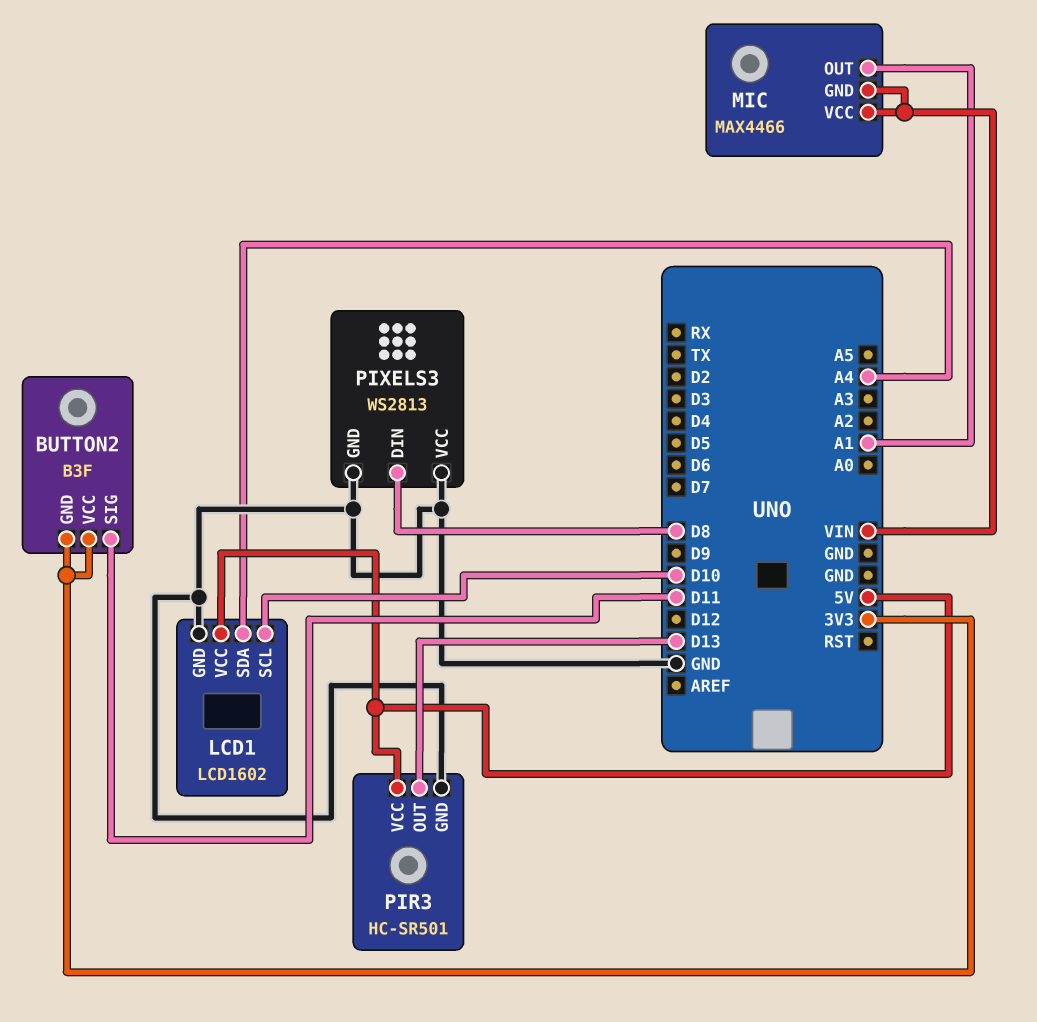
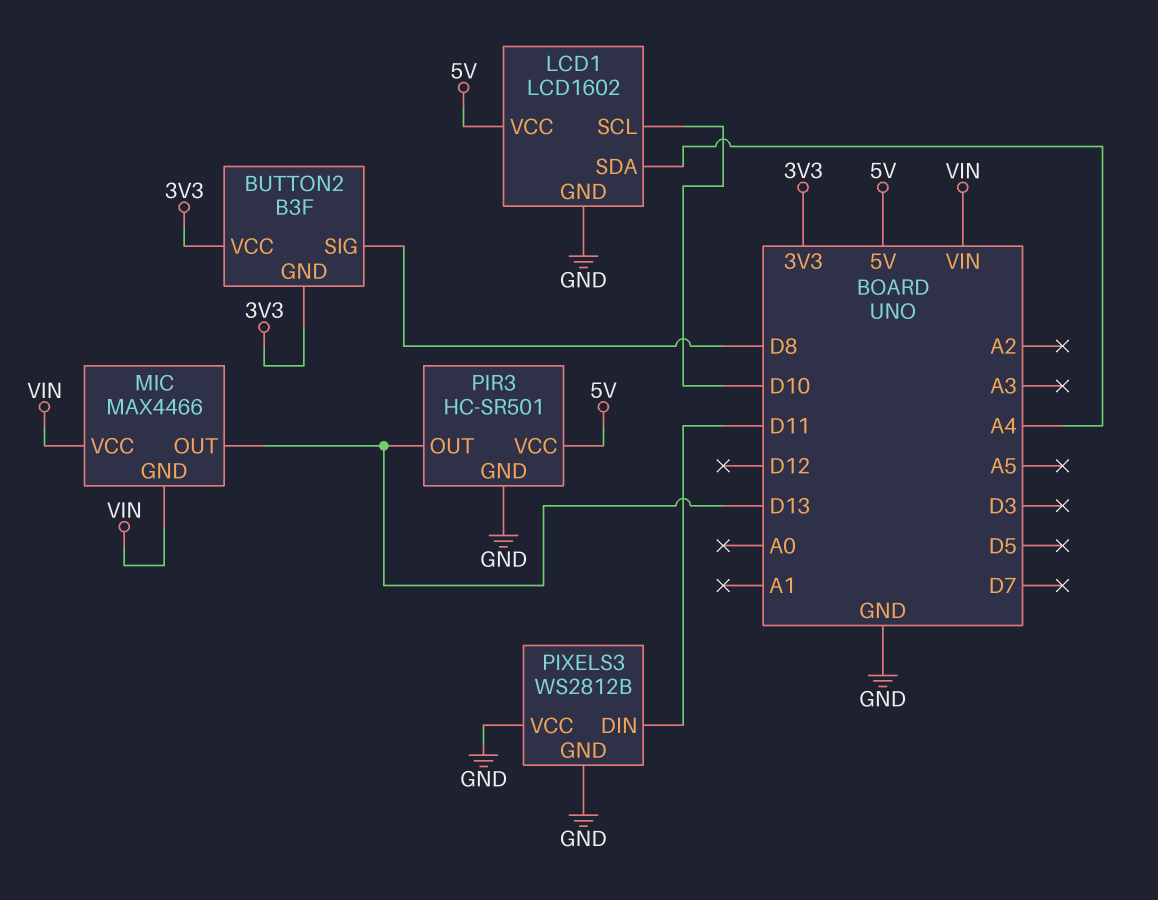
BUTTON2 pin SIG: D11 -> D8
MIC pin OUT: A1 -> D13
PIXELS3: WS2813 -> WS2812B
PIXELS3 pin DIN: D8 -> D11

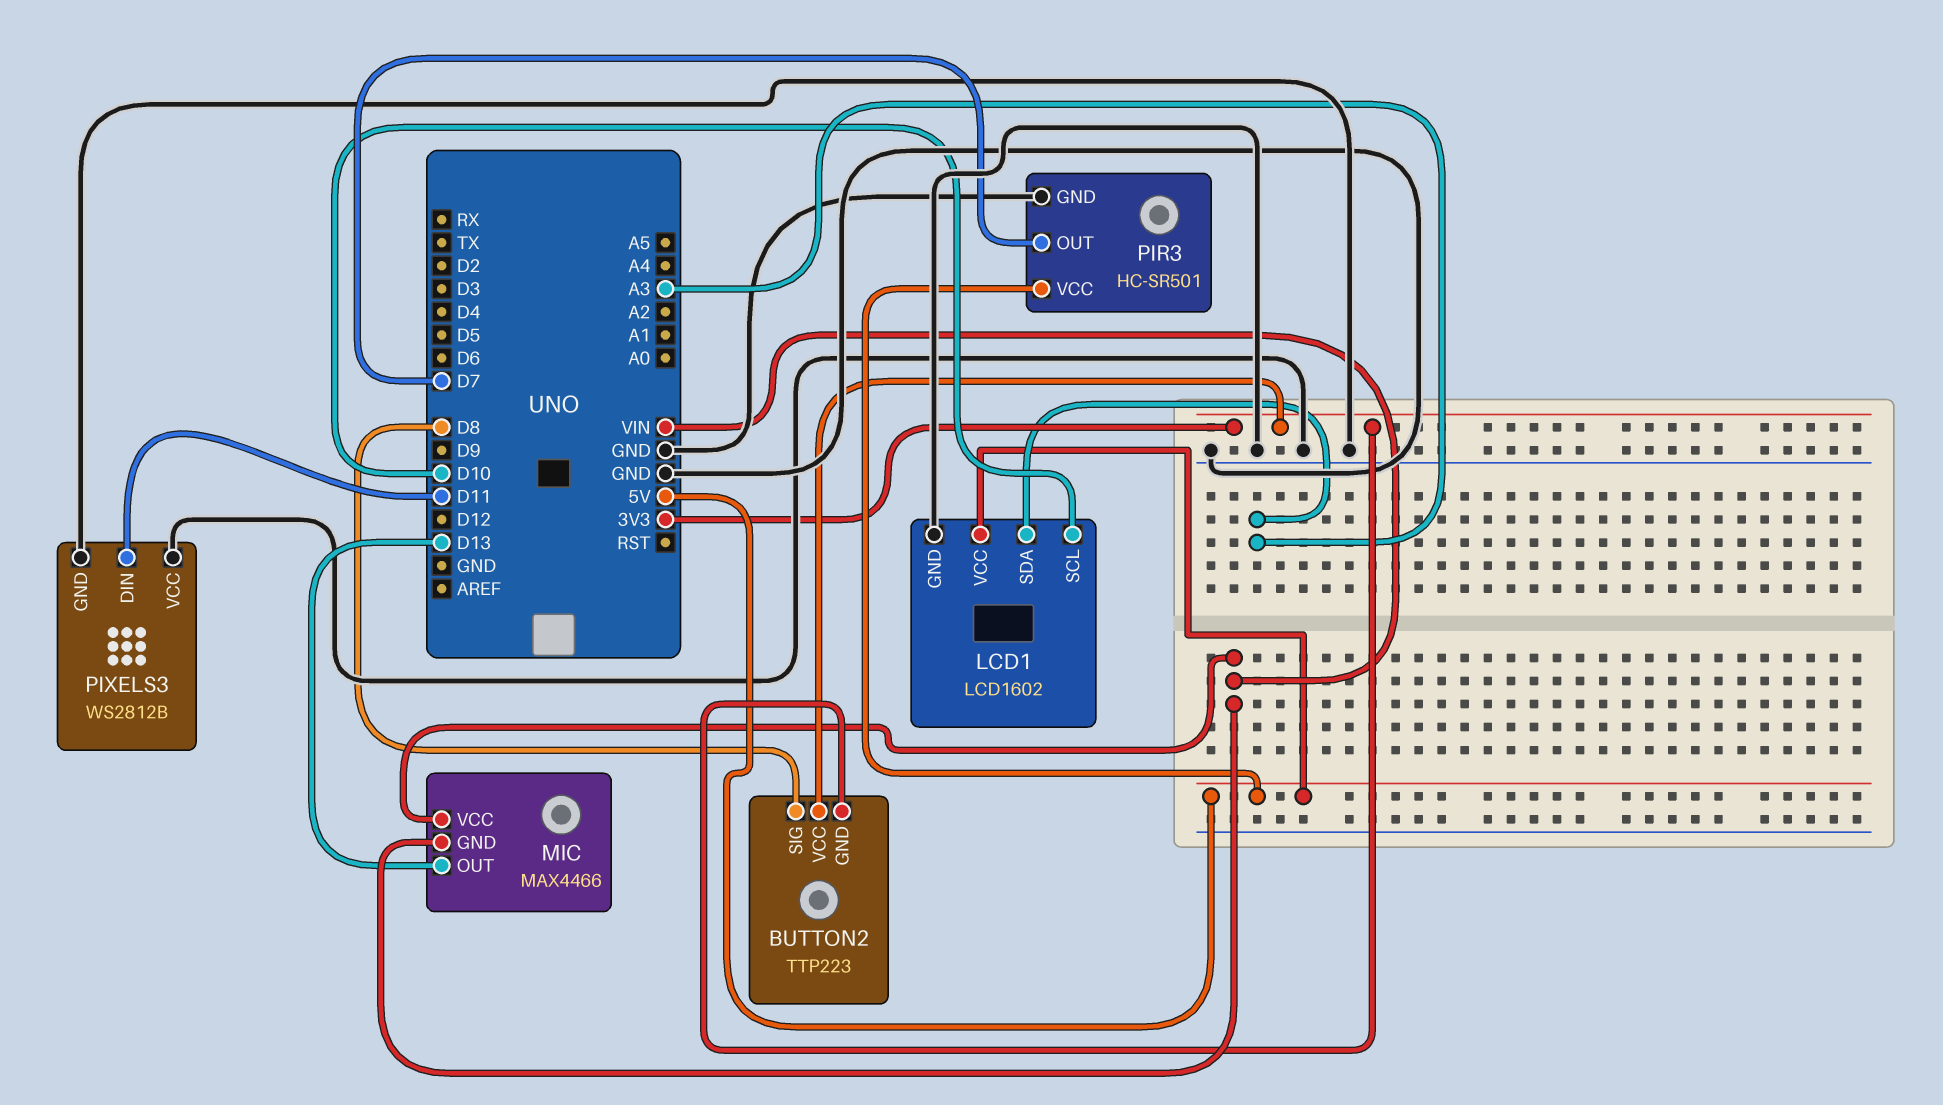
BUTTON2: B3F -> TTP223
LCD1 pin SDA: A4 -> A3
PIR3 pin OUT: D13 -> D7

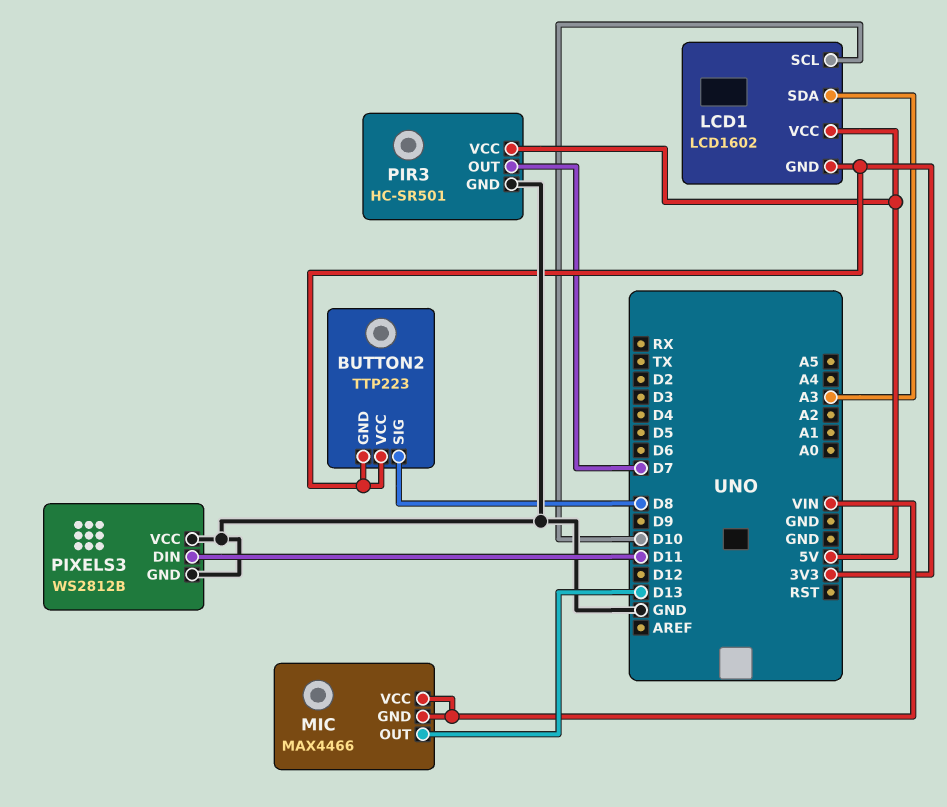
LCD1 pin GND: GND -> 3V3

